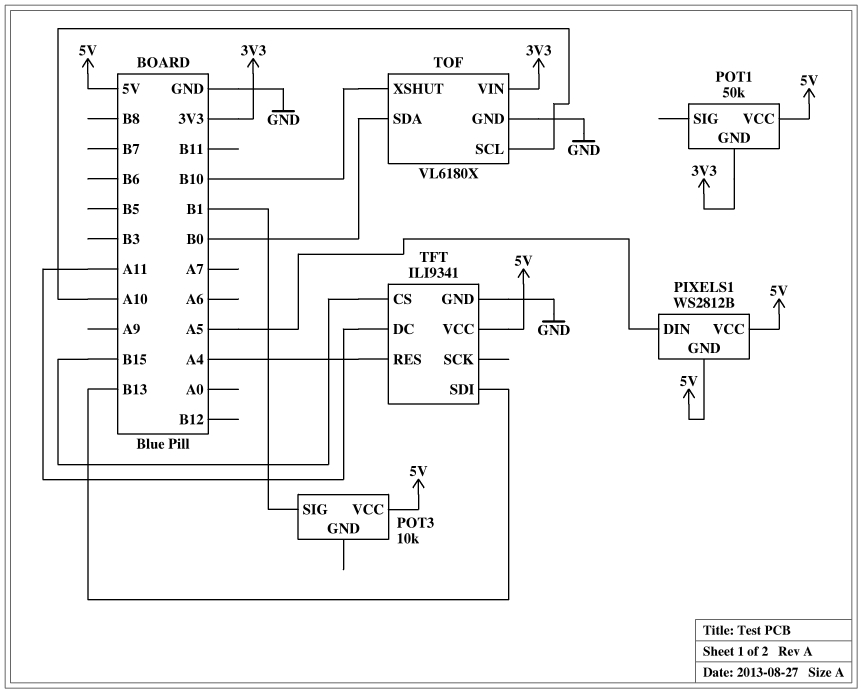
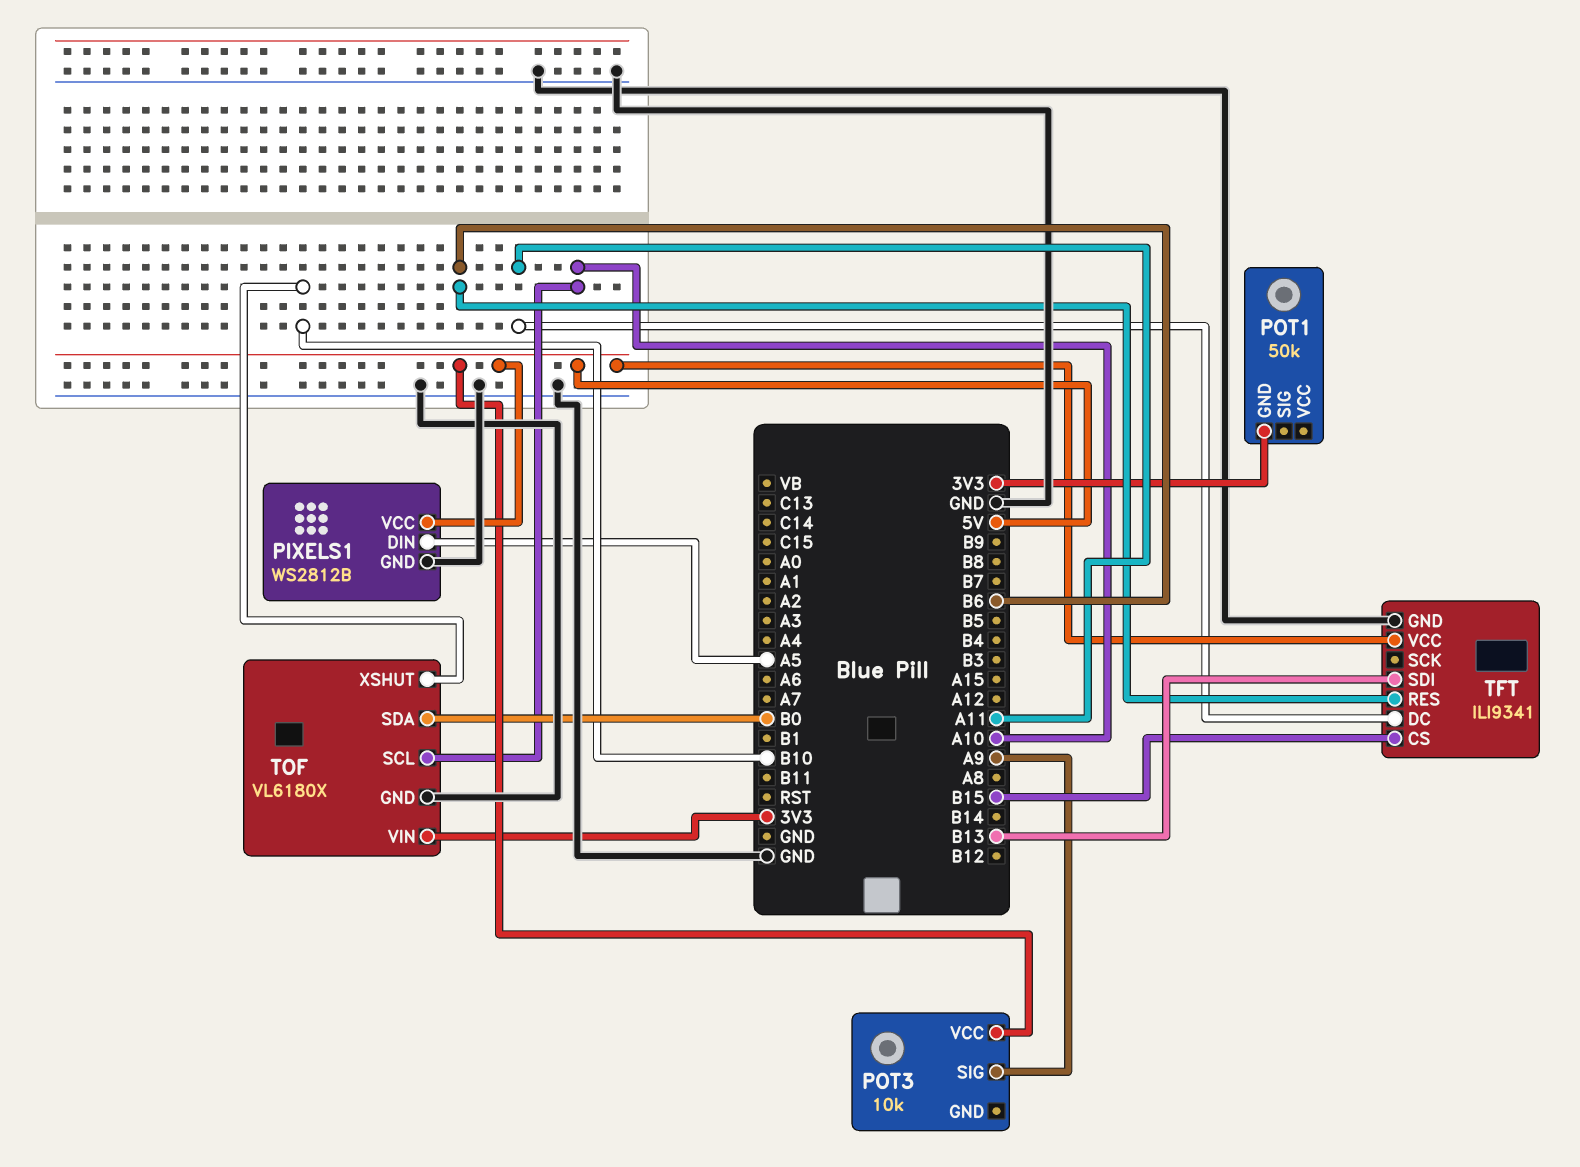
PIXELS1 pin GND: 5V -> GND
POT1 pin VCC: 5V -> none
POT3 pin SIG: B1 -> A9
TFT pin RES: A4 -> B6

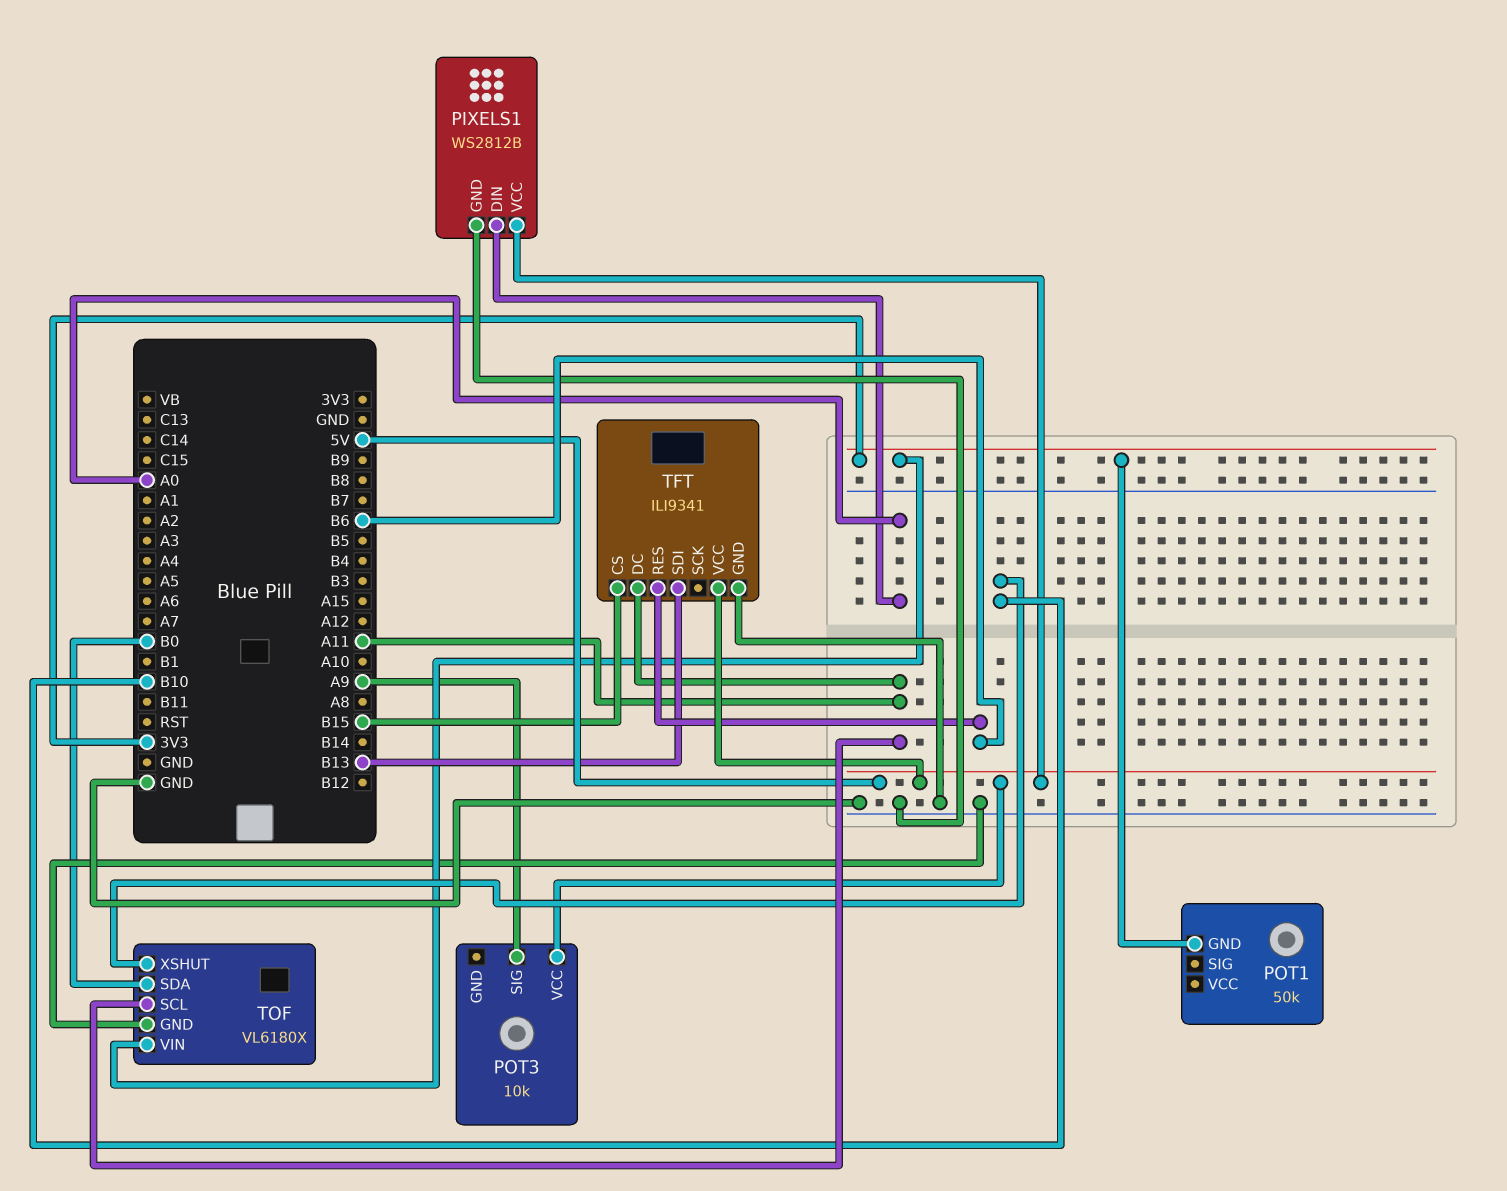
PIXELS1 pin DIN: A5 -> A0
TOF pin SCL: A10 -> A11

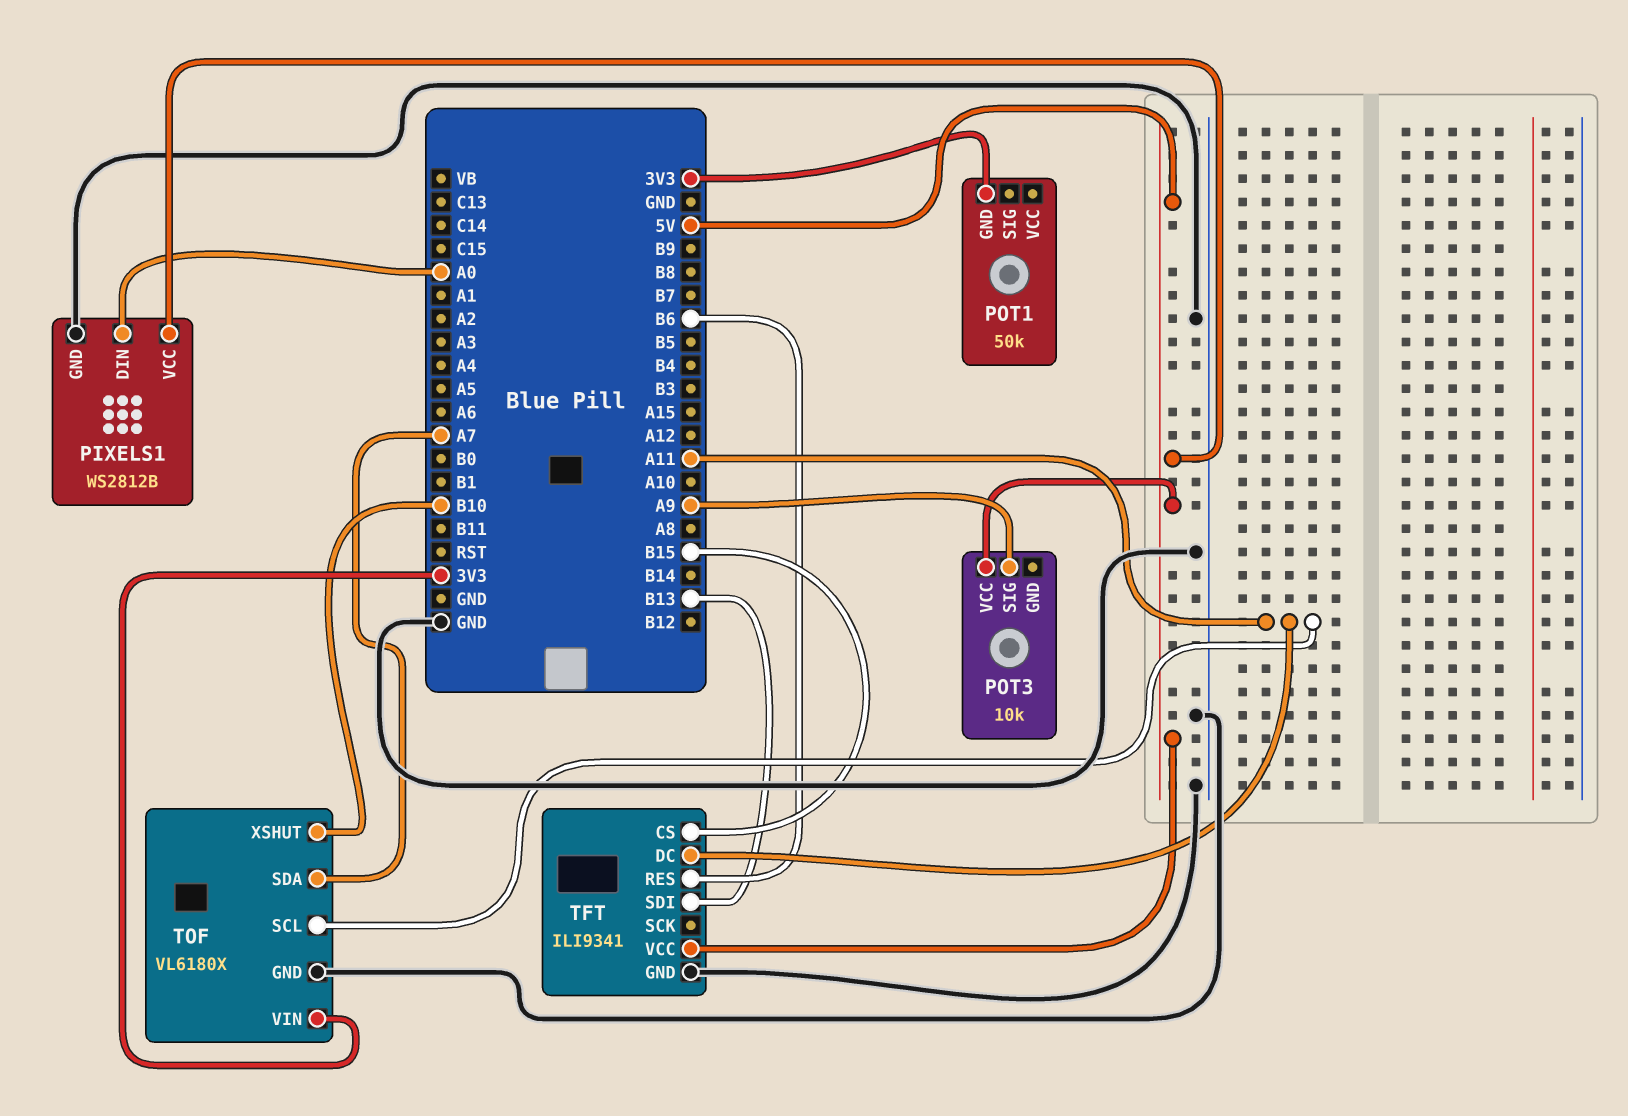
TOF pin SDA: B0 -> A7

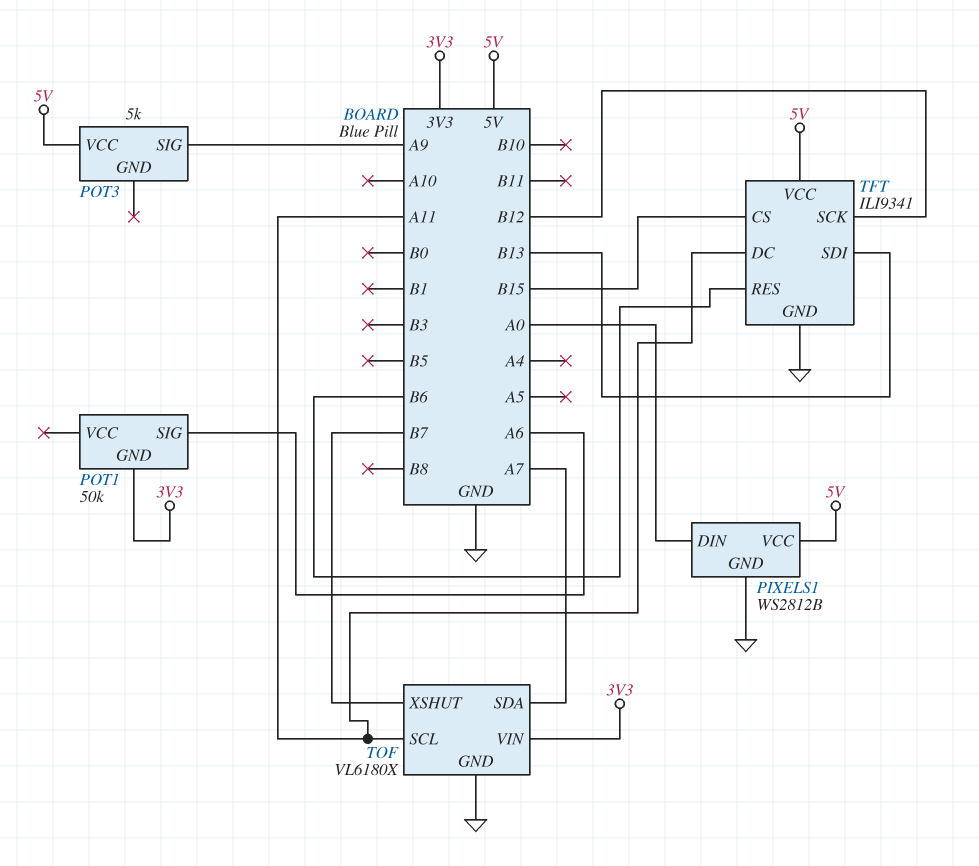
POT1 pin SIG: none -> A6
POT3: 10k -> 5k
TFT pin SCK: none -> B12
TOF pin XSHUT: B10 -> B7

